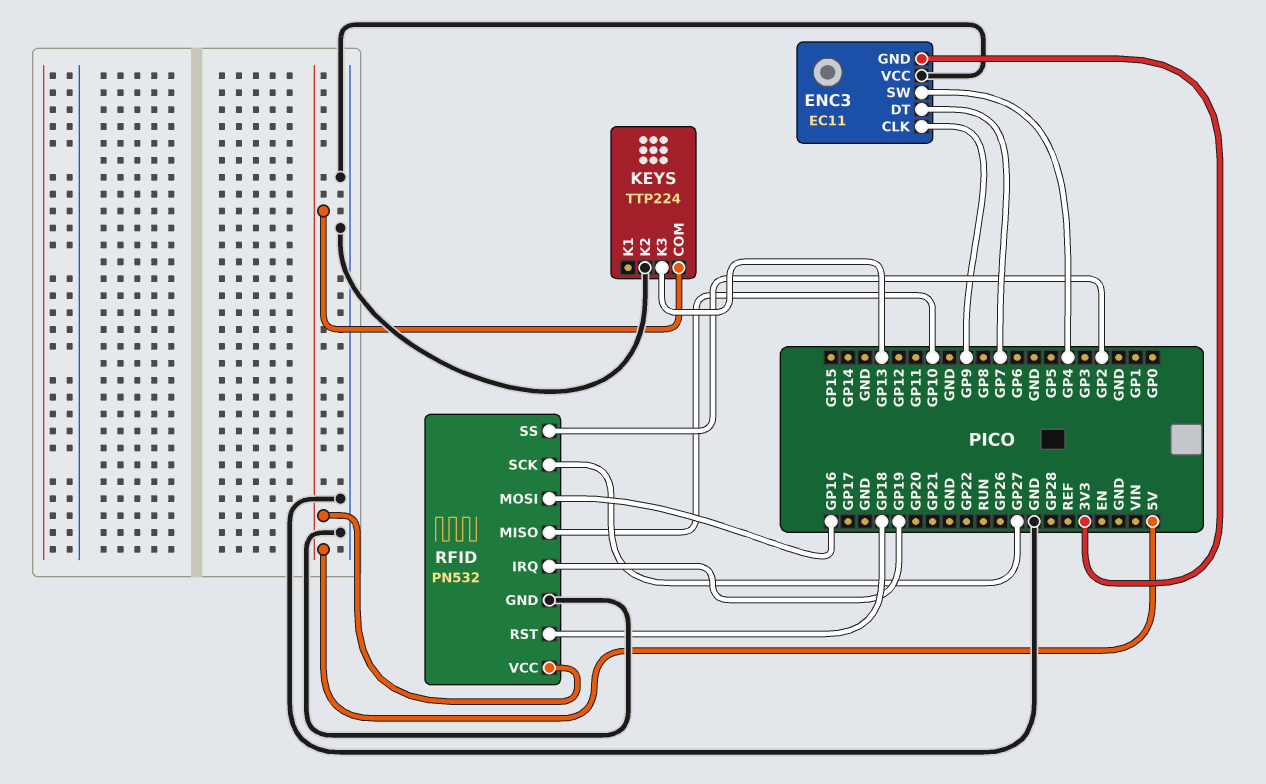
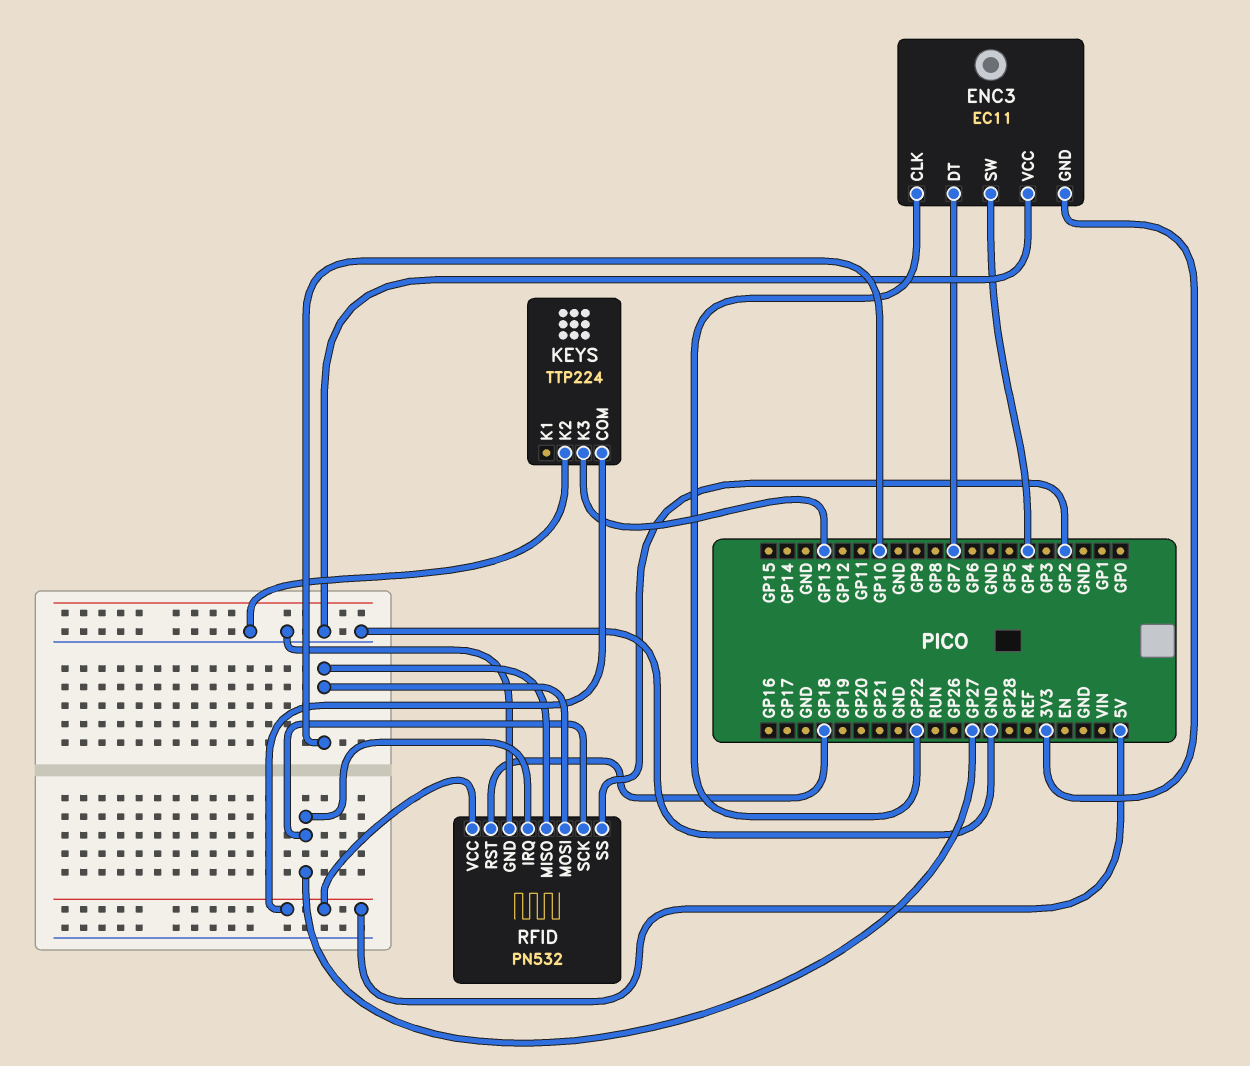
ENC3 pin CLK: GP9 -> GP22
RFID pin IRQ: GP19 -> GP27
RFID pin MOSI: GP16 -> GP10

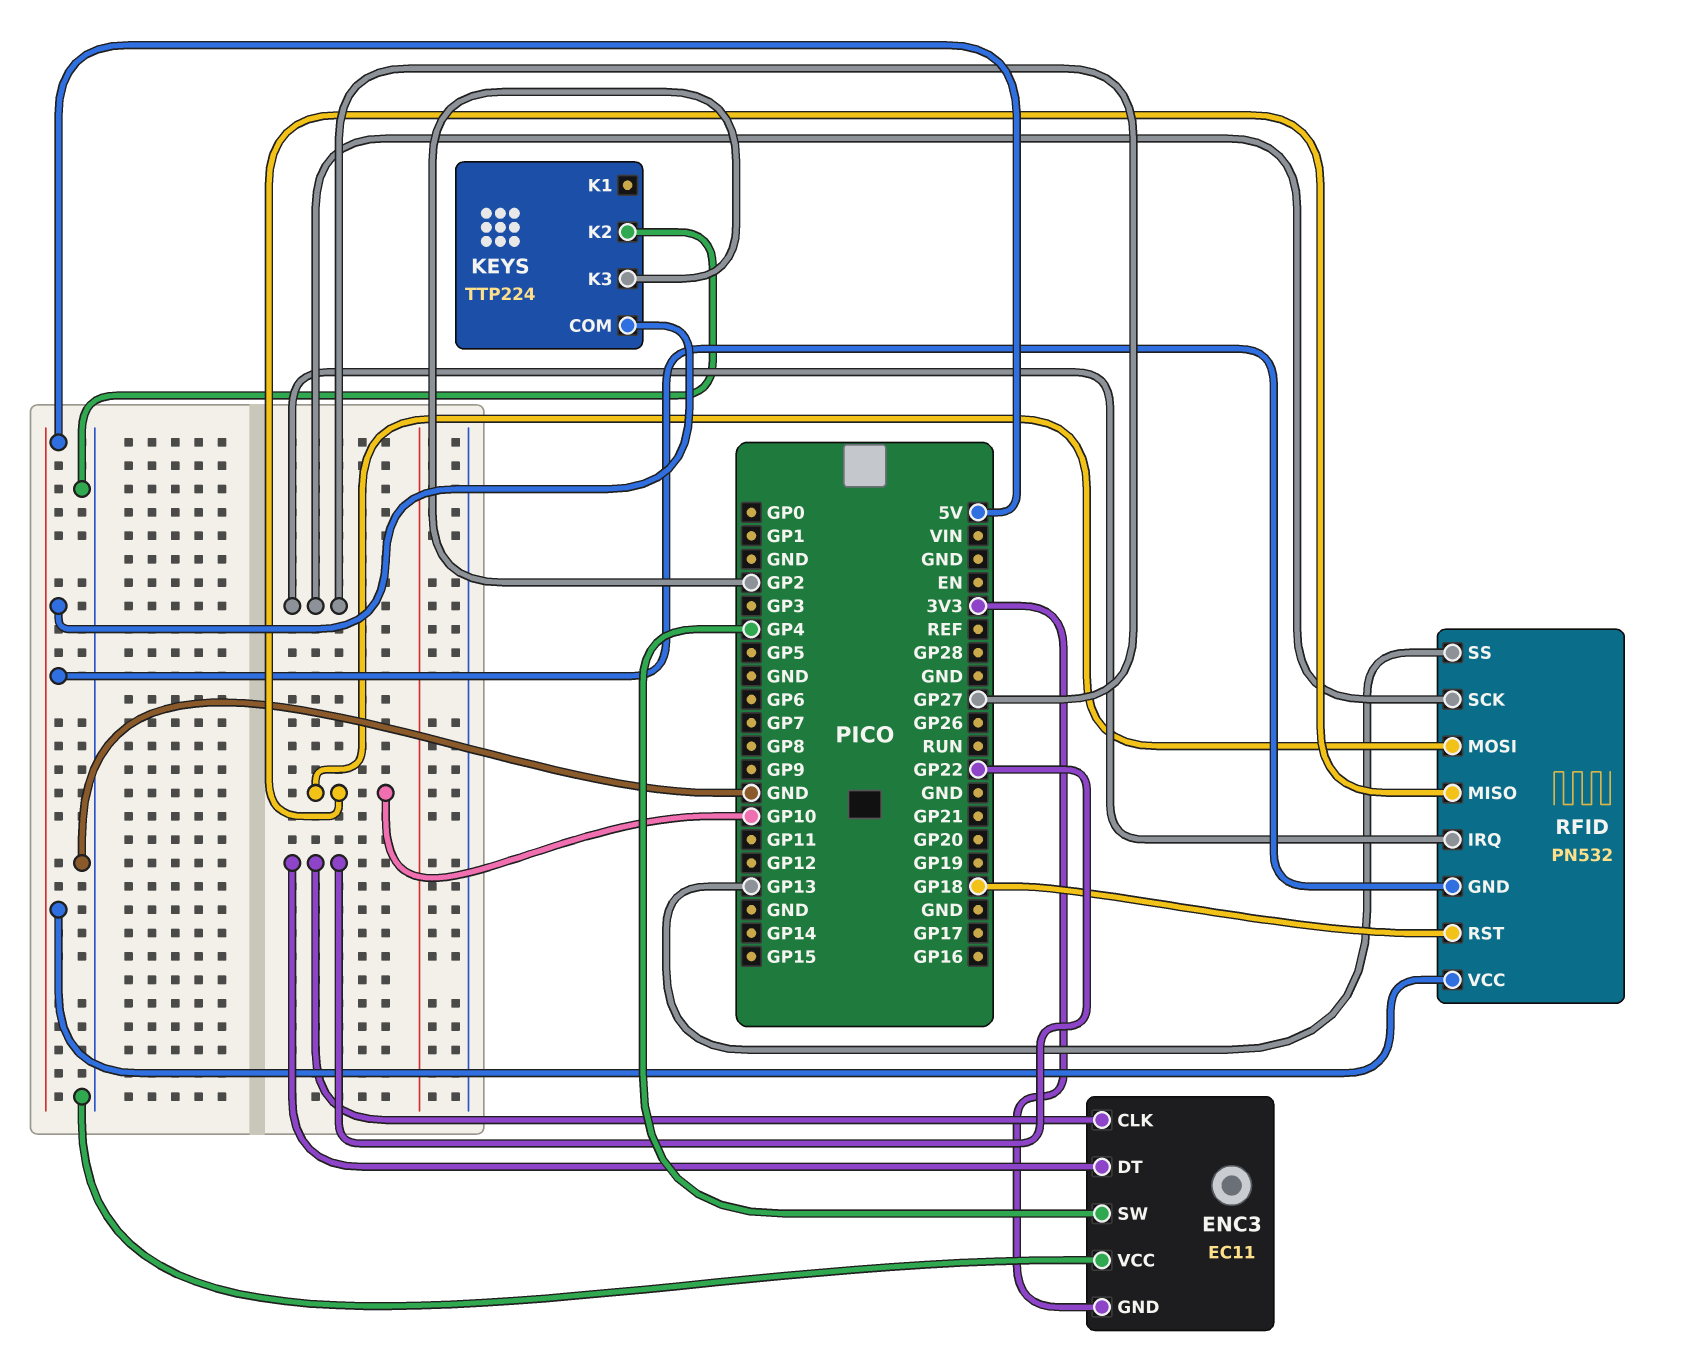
ENC3 pin DT: GP7 -> GP22
KEYS pin K3: GP13 -> GP2
RFID pin GND: GND -> 5V
RFID pin SS: GP2 -> GP13

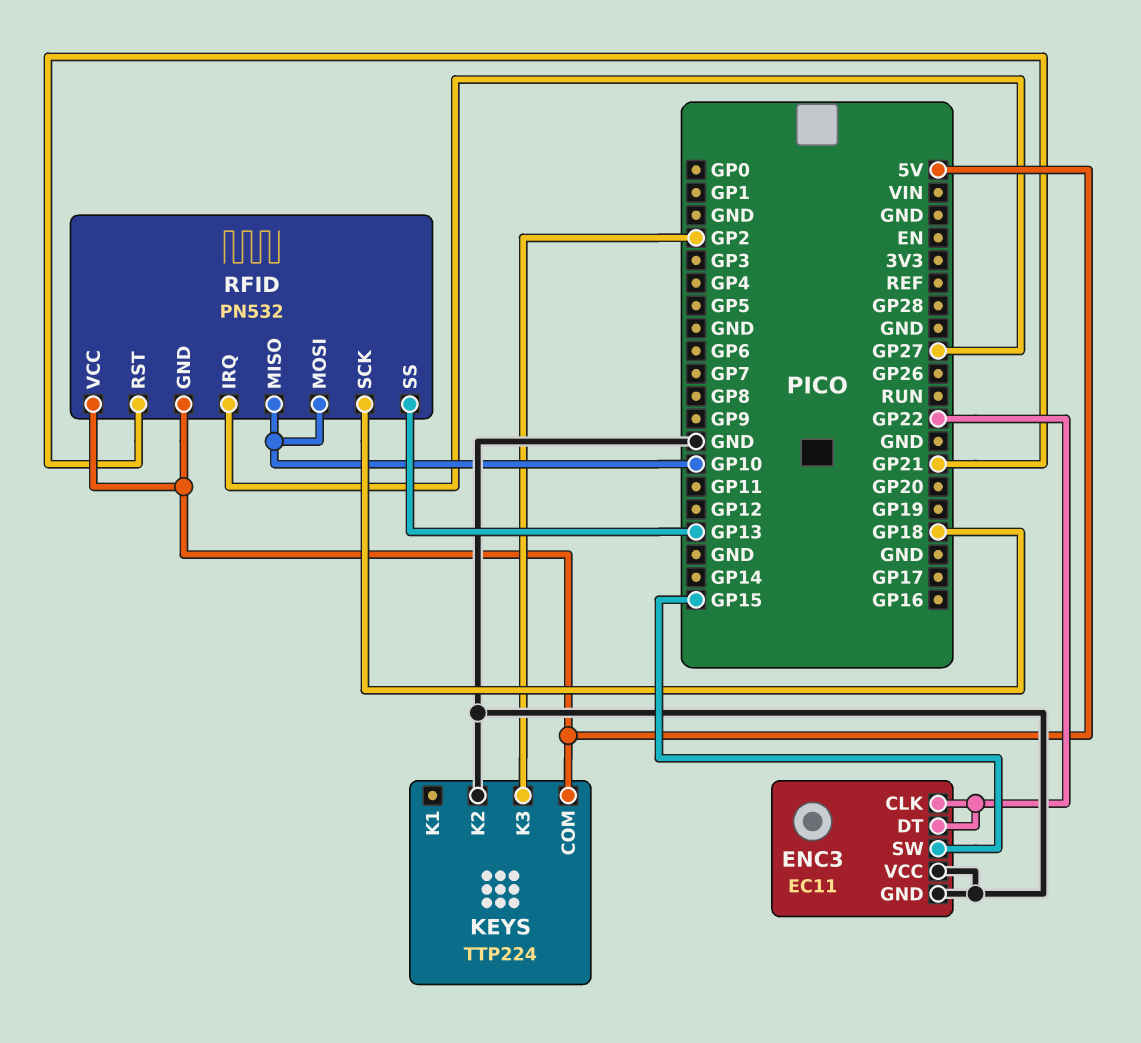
ENC3 pin GND: 3V3 -> GND
ENC3 pin SW: GP4 -> GP15
RFID pin RST: GP18 -> GP21
RFID pin SCK: GP27 -> GP18

